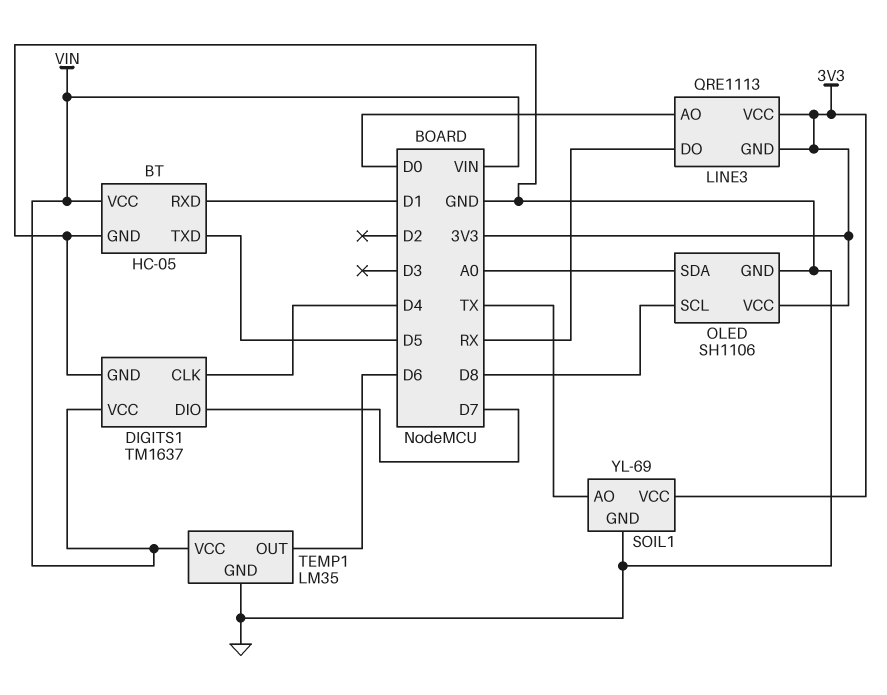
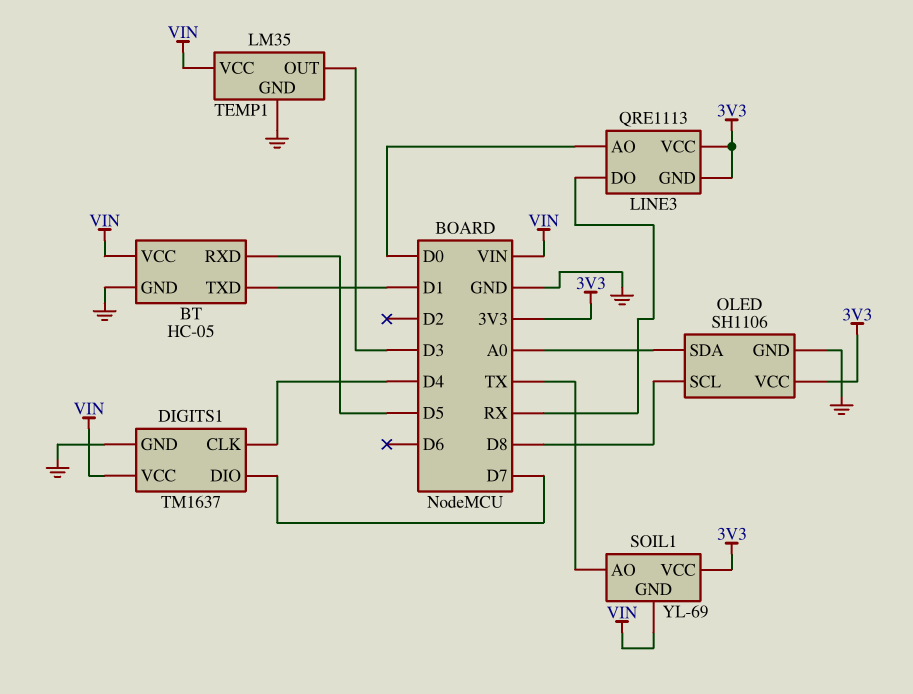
BT pin RXD: D1 -> D5
BT pin TXD: D5 -> D1
SOIL1 pin GND: GND -> VIN
TEMP1 pin OUT: D6 -> D3

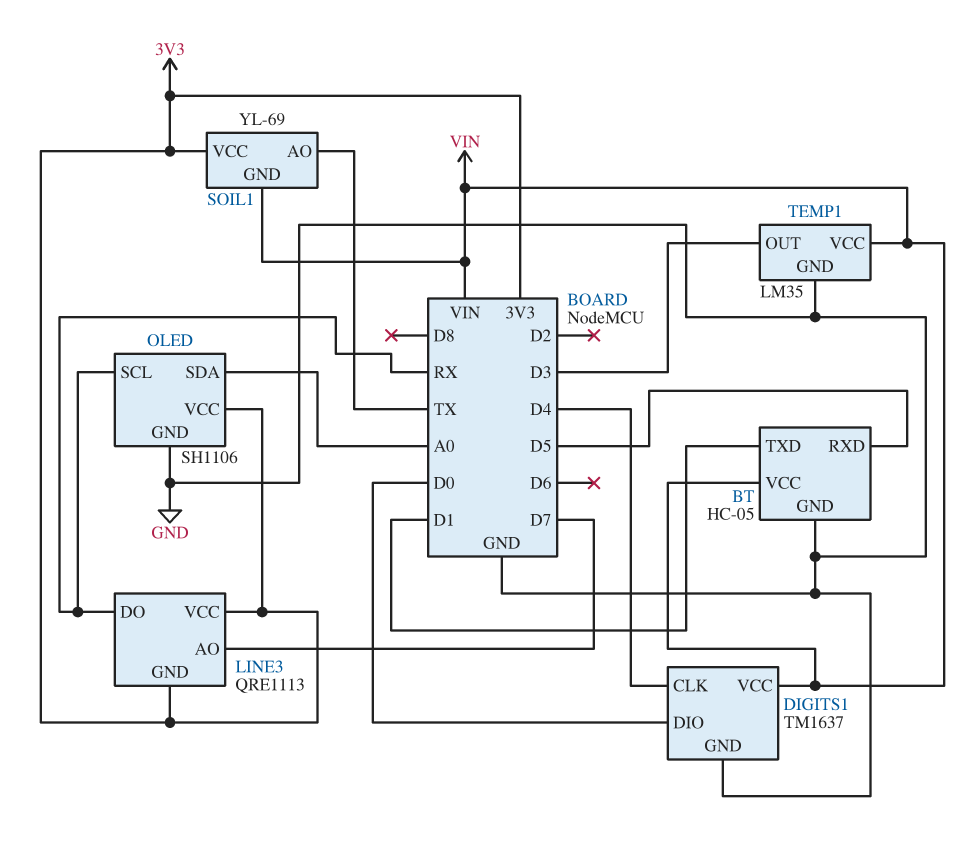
DIGITS1 pin DIO: D7 -> D0
LINE3 pin AO: D0 -> D7
OLED pin SCL: D8 -> RX

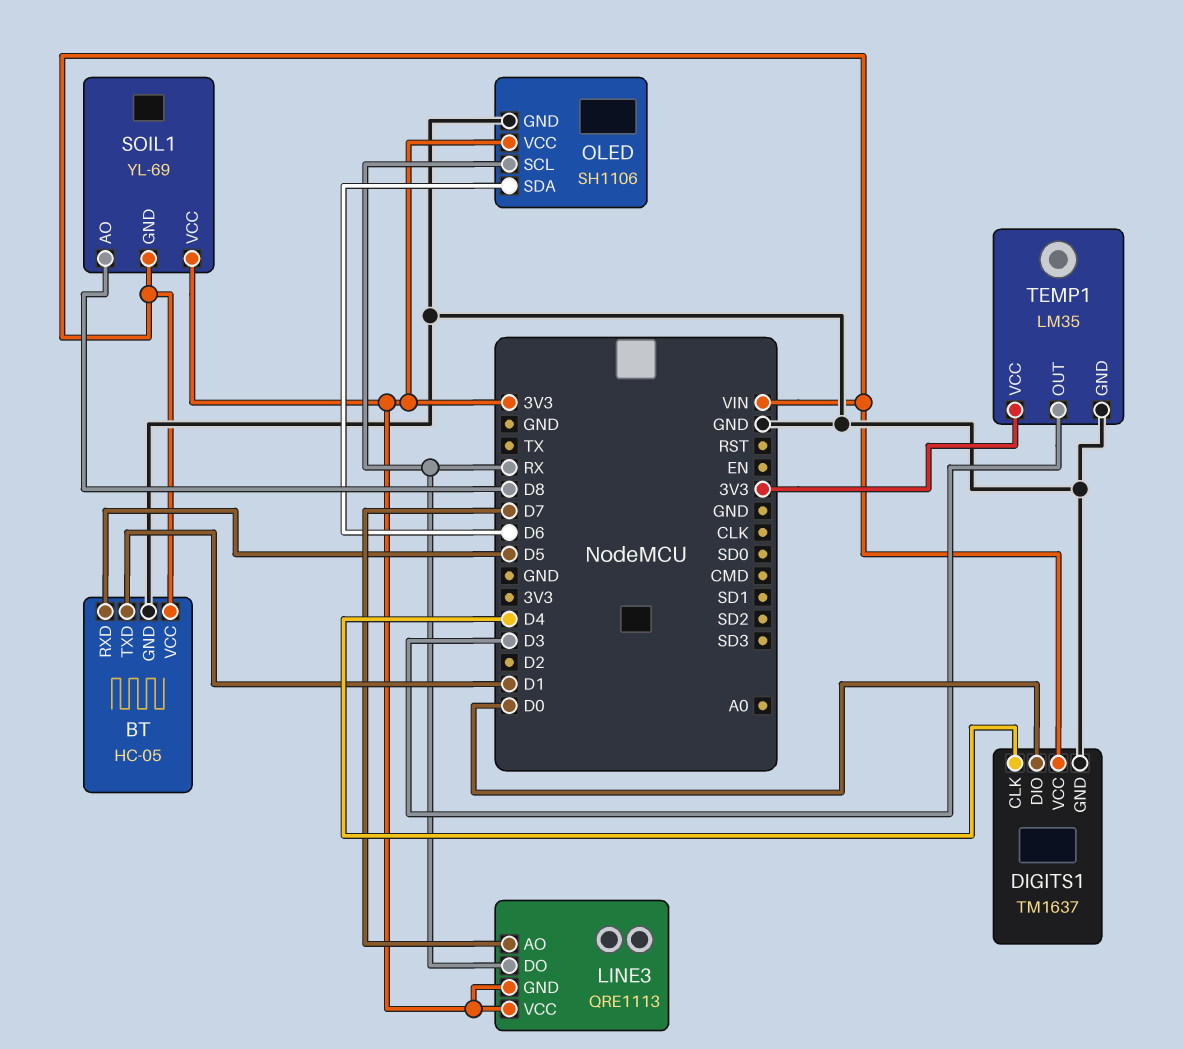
OLED pin SDA: A0 -> D6
SOIL1 pin AO: TX -> D8
TEMP1 pin VCC: VIN -> 3V3

